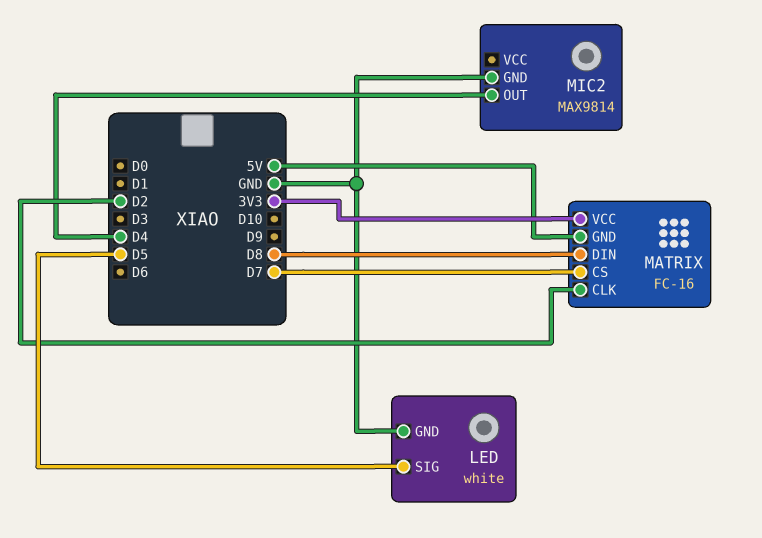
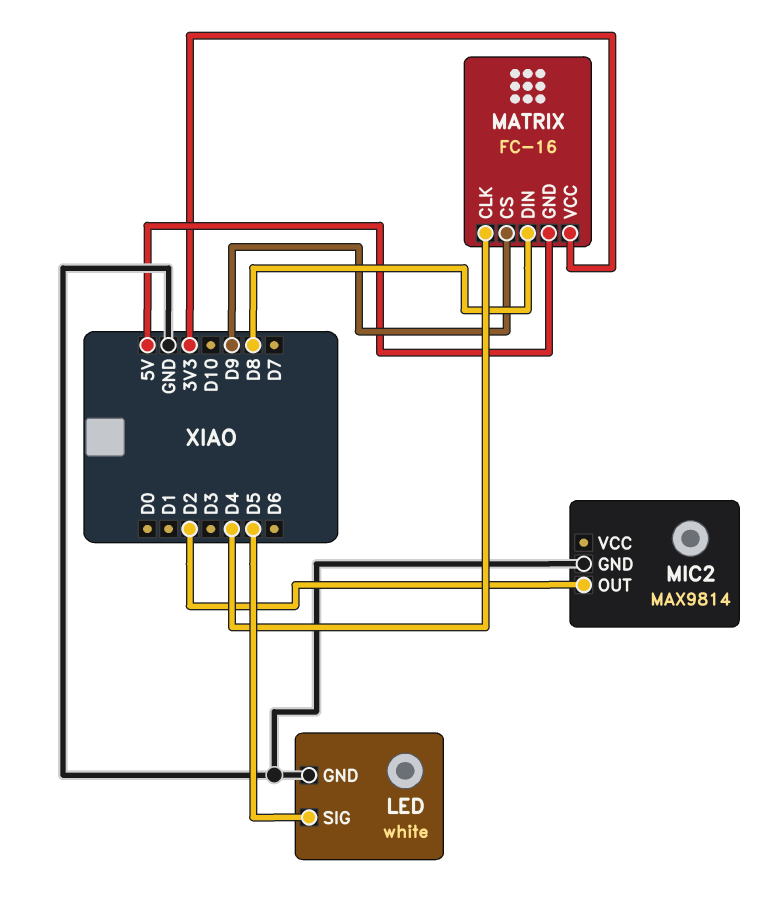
MATRIX pin CLK: D2 -> D4
MATRIX pin CS: D7 -> D9
MIC2 pin OUT: D4 -> D2

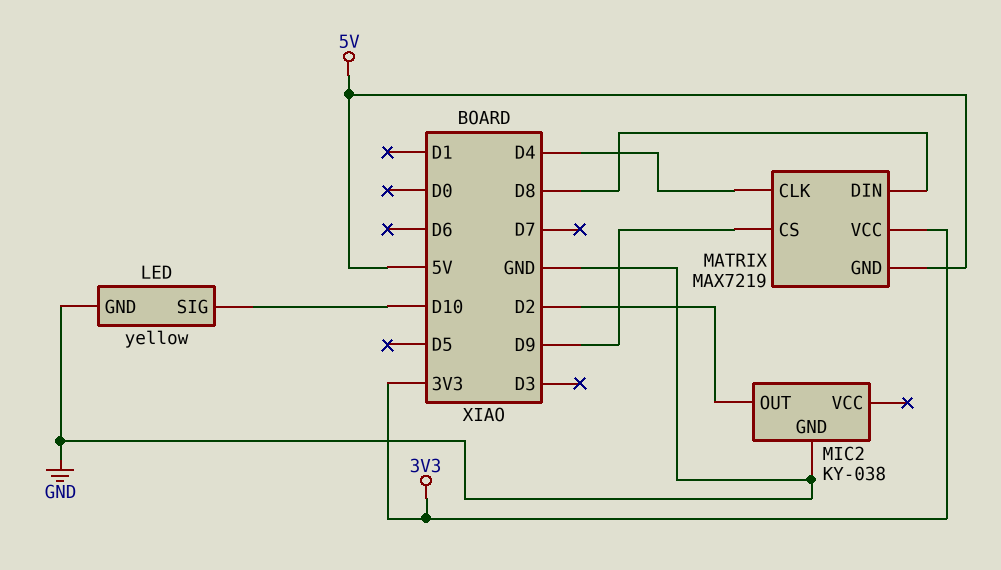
LED: white -> yellow
LED pin SIG: D5 -> D10
MATRIX: FC-16 -> MAX7219
MIC2: MAX9814 -> KY-038

